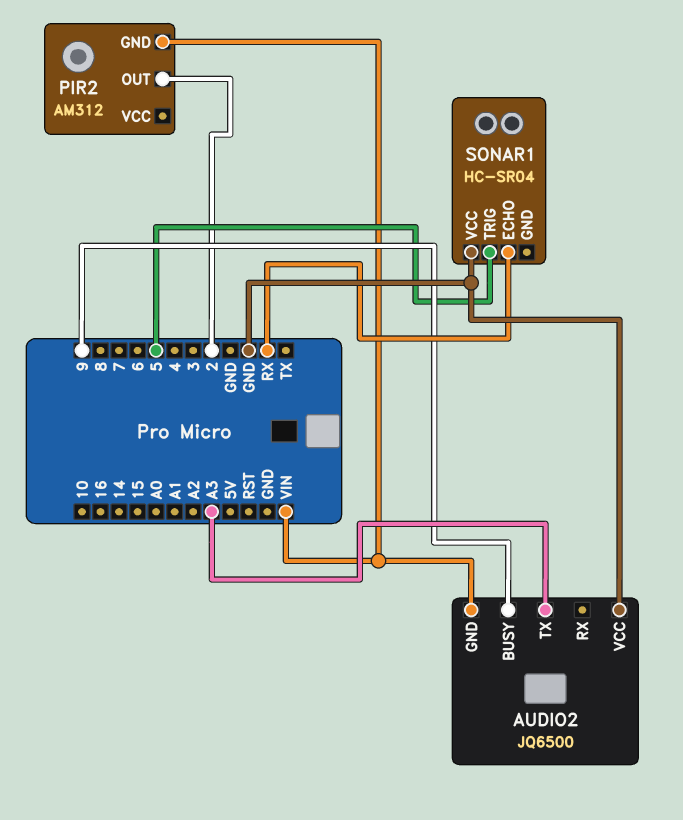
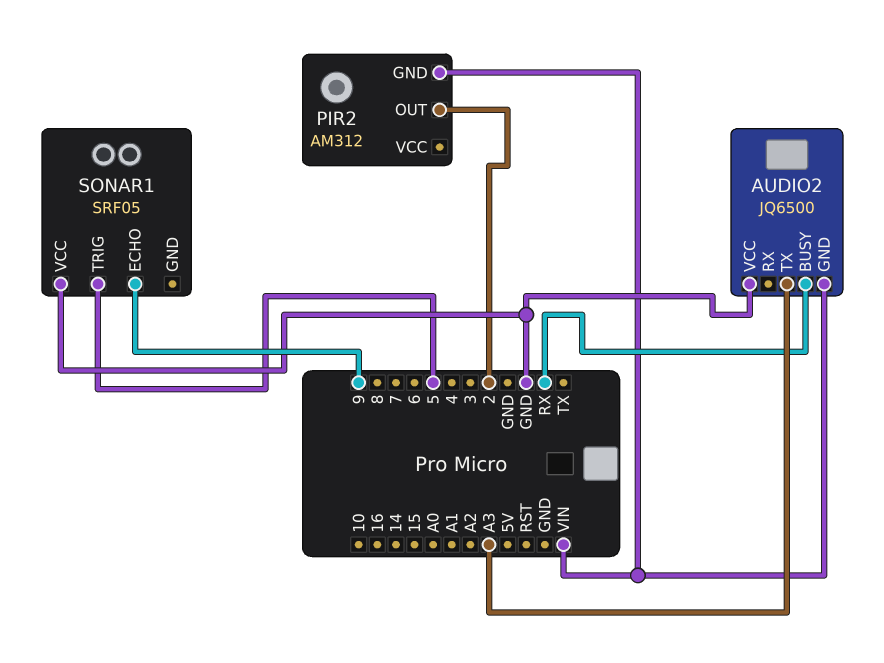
AUDIO2 pin BUSY: 9 -> RX
SONAR1: HC-SR04 -> SRF05
SONAR1 pin ECHO: RX -> 9

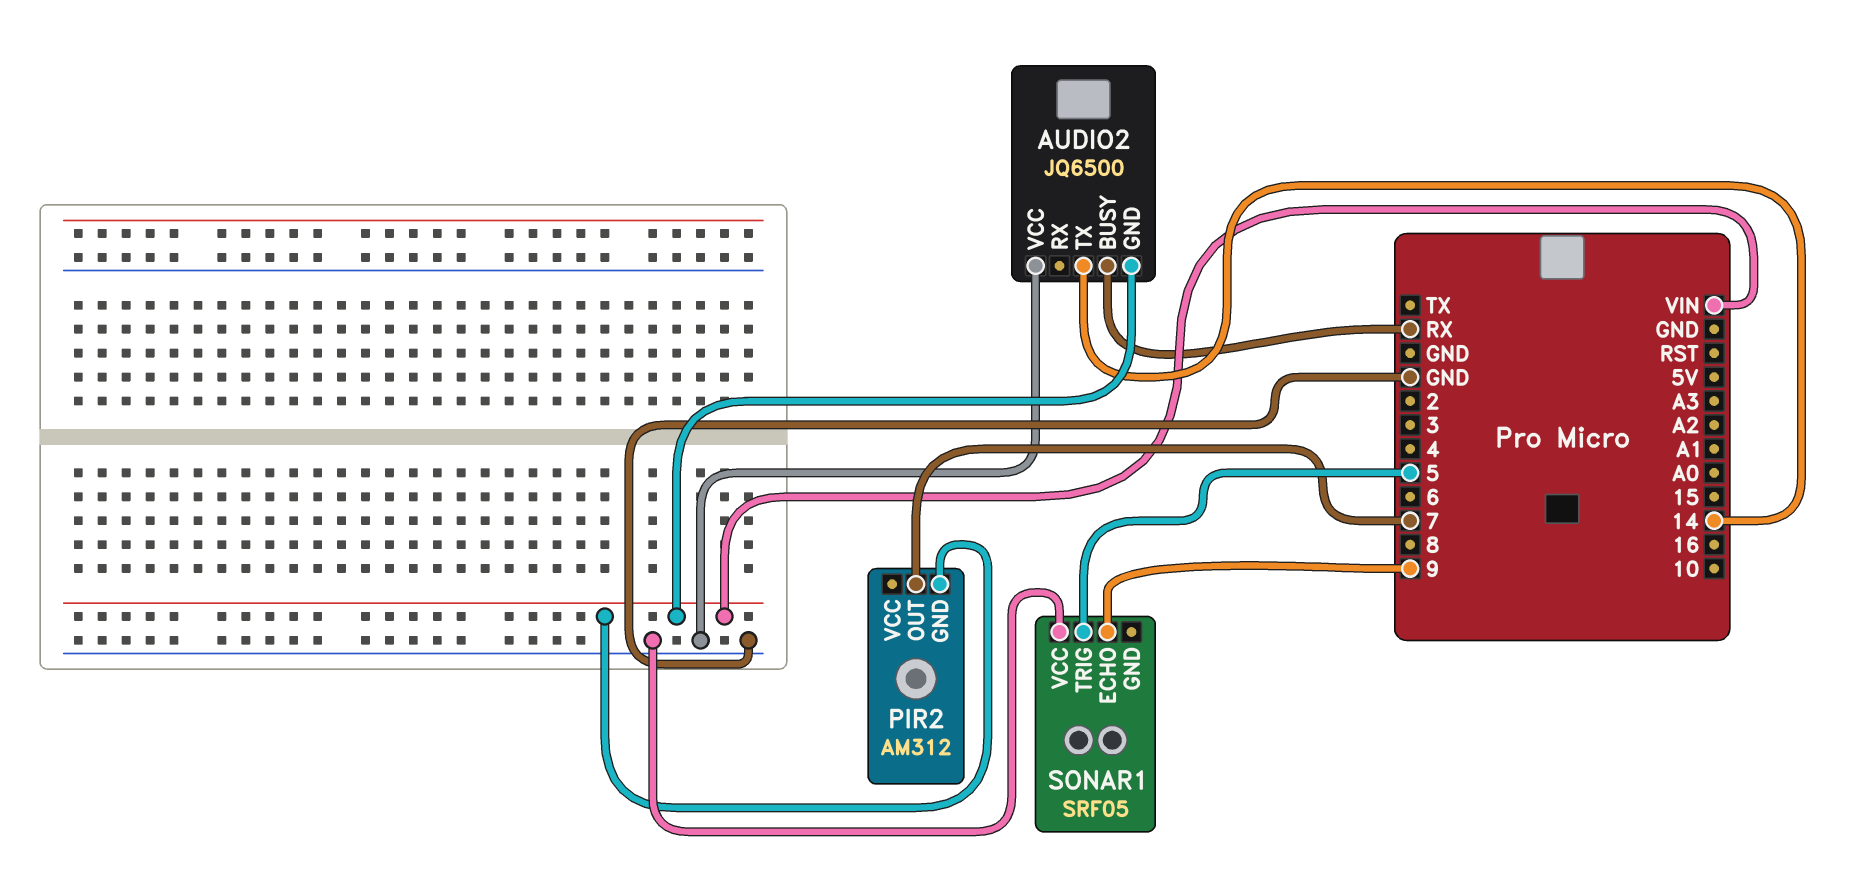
AUDIO2 pin TX: A3 -> 14
PIR2 pin OUT: 2 -> 7

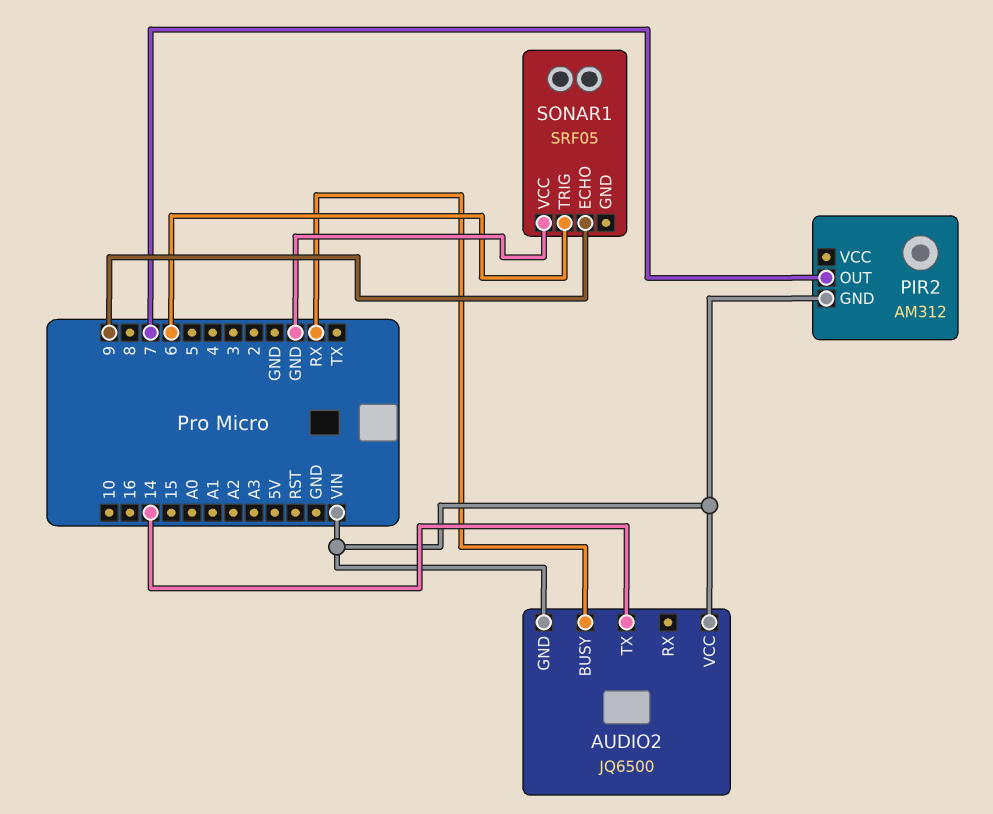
AUDIO2 pin VCC: GND -> VIN
SONAR1 pin TRIG: 5 -> 6

